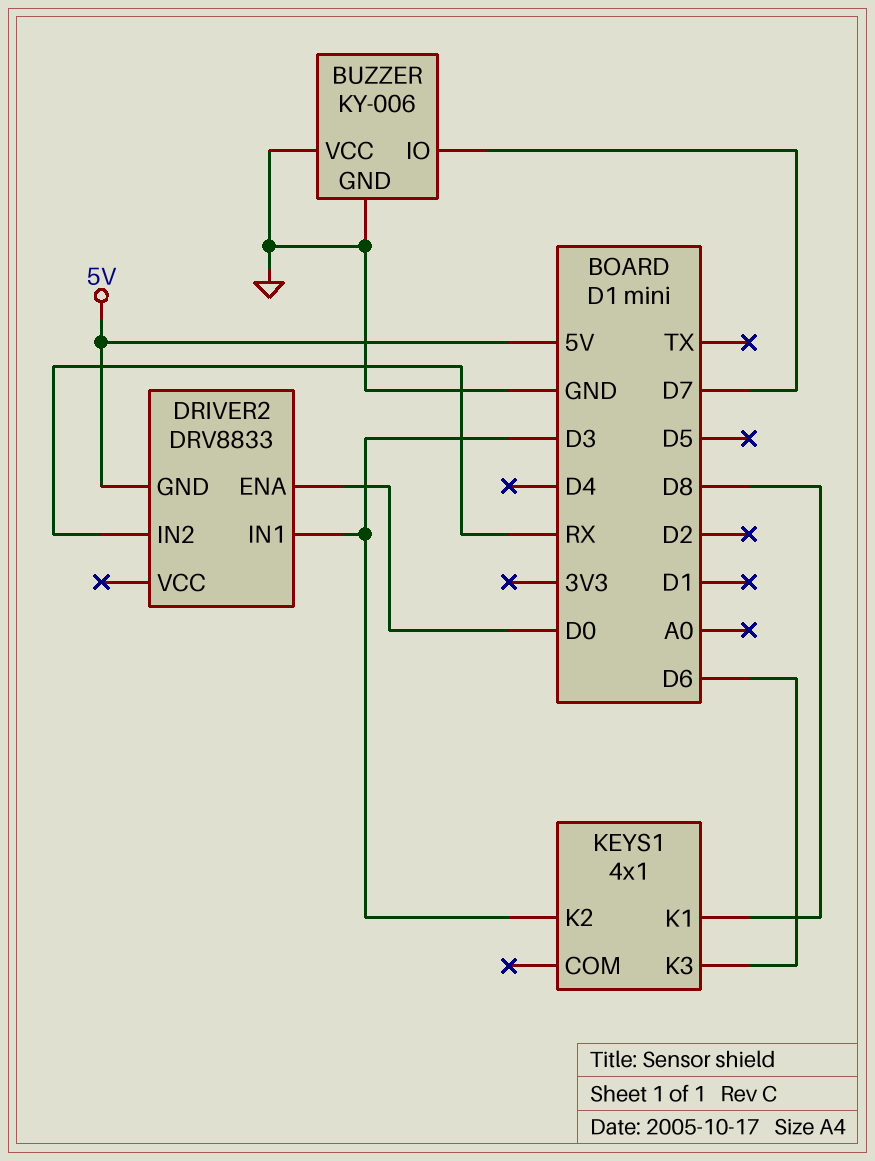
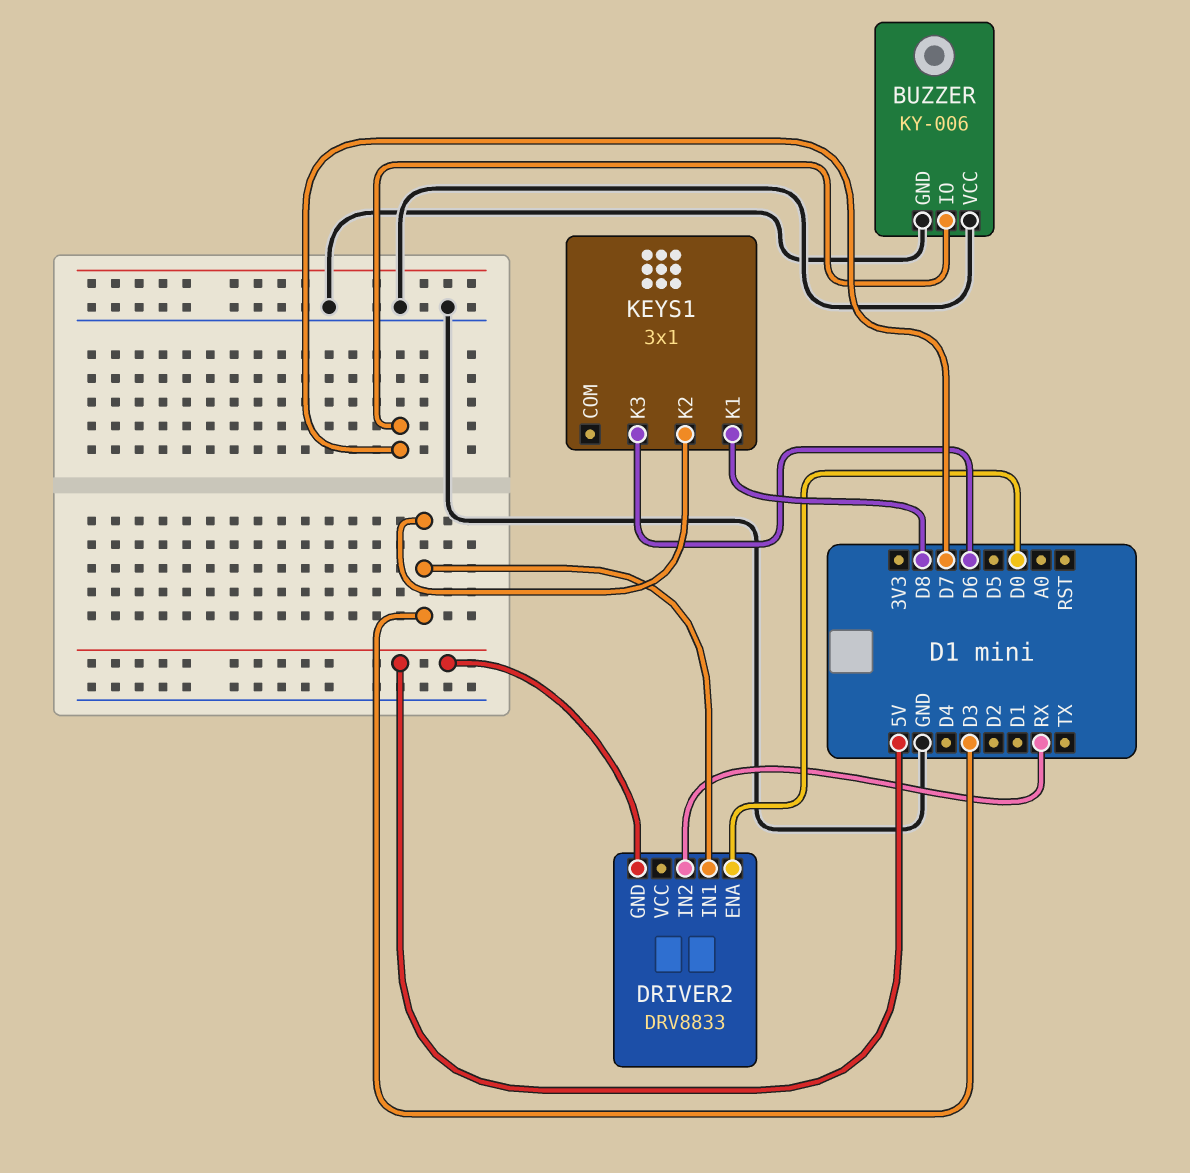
KEYS1: 4x1 -> 3x1

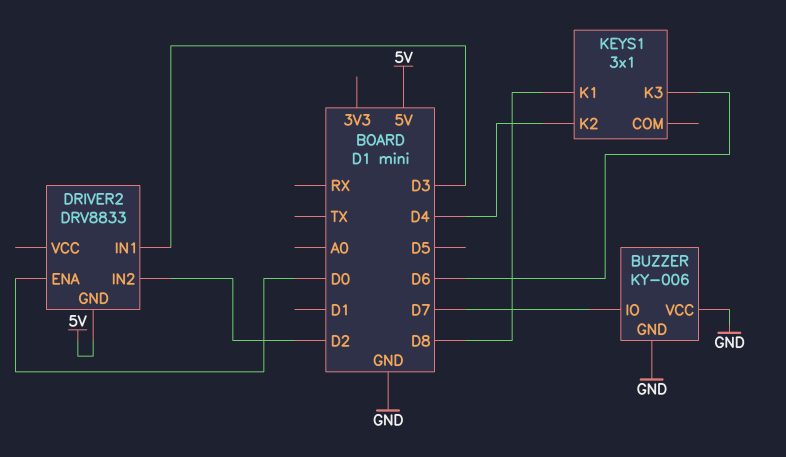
DRIVER2 pin IN2: RX -> D2
KEYS1 pin K2: D3 -> D4

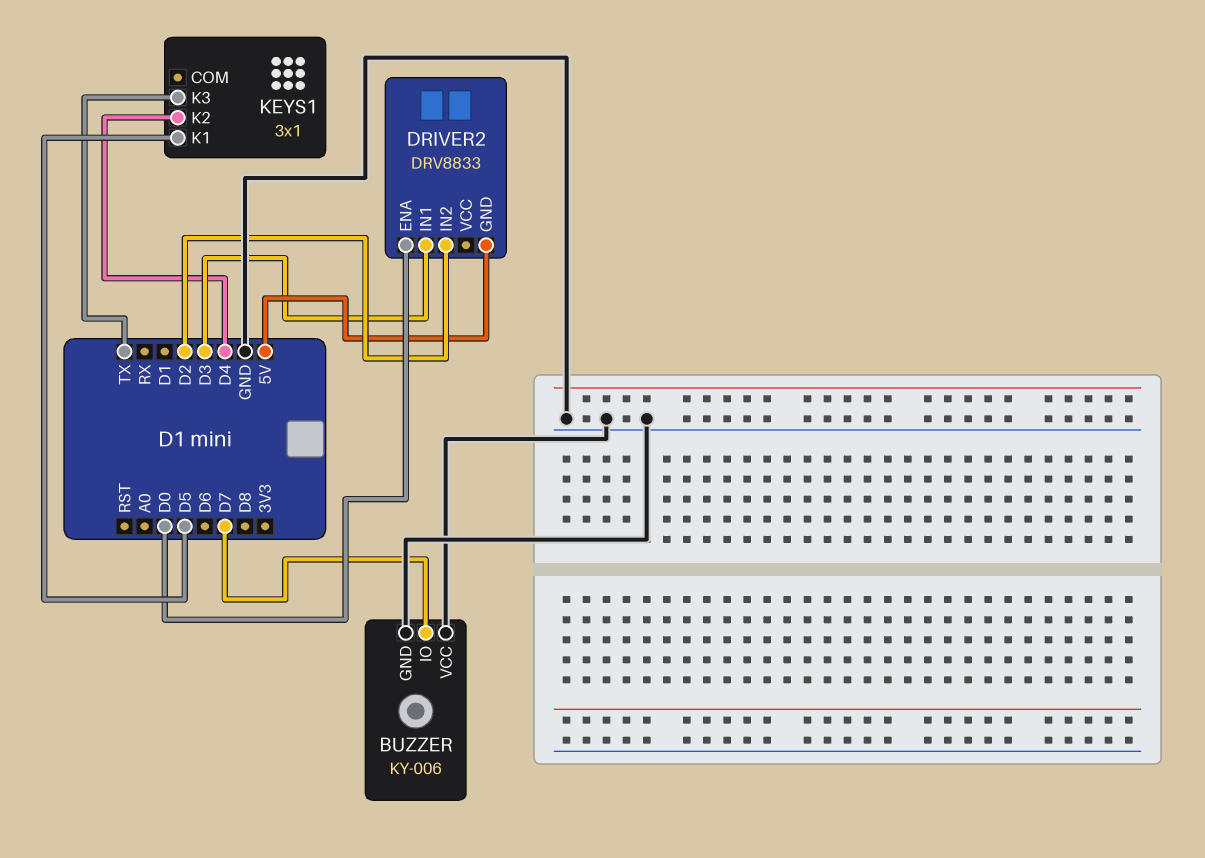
KEYS1 pin K1: D8 -> D5
KEYS1 pin K3: D6 -> TX

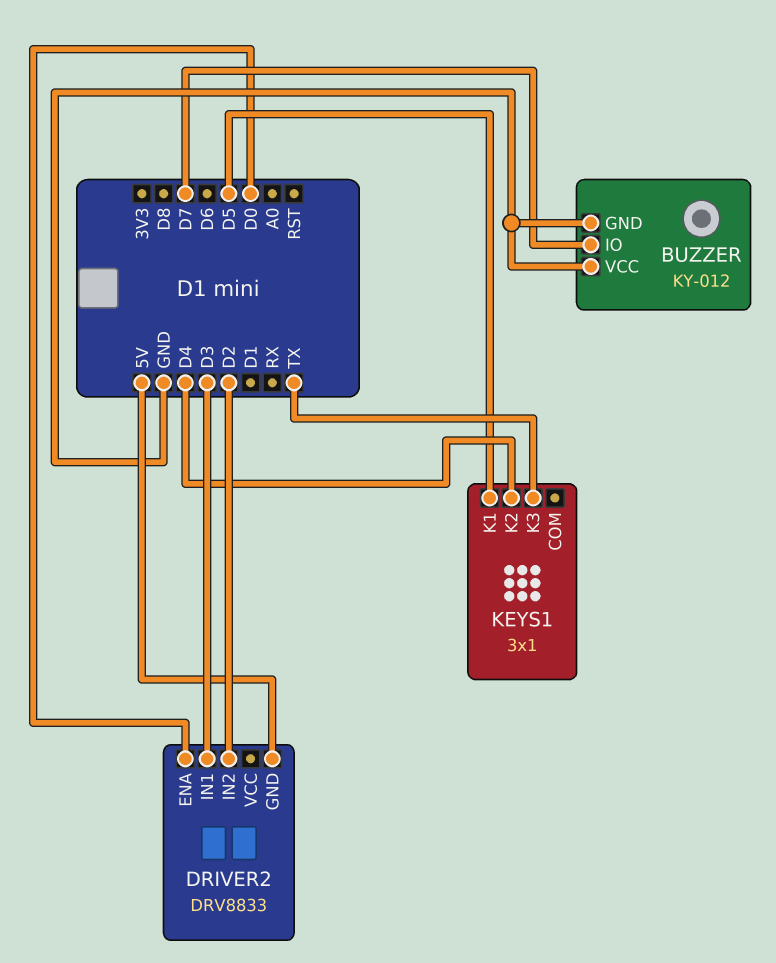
BUZZER: KY-006 -> KY-012

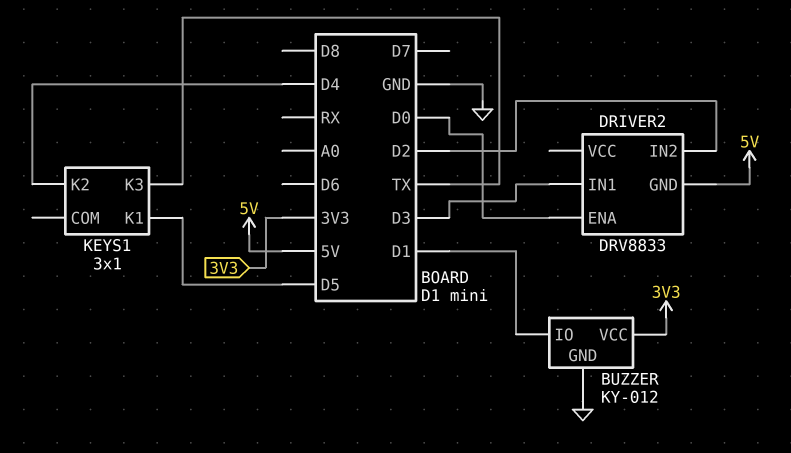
BUZZER pin IO: D7 -> D1
BUZZER pin VCC: GND -> 3V3

